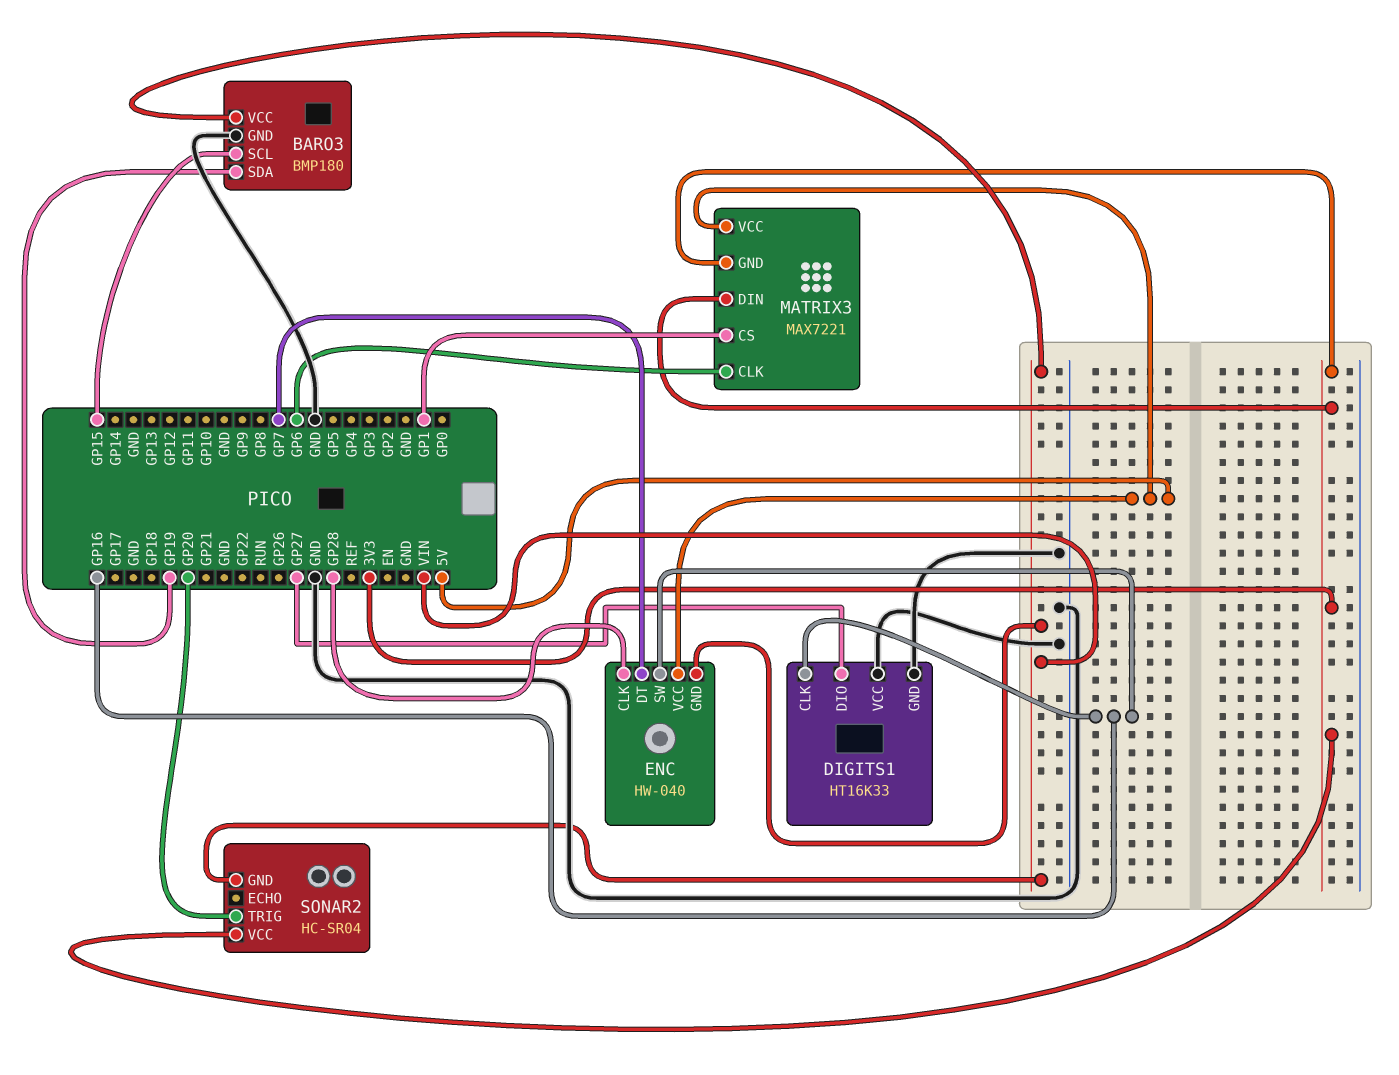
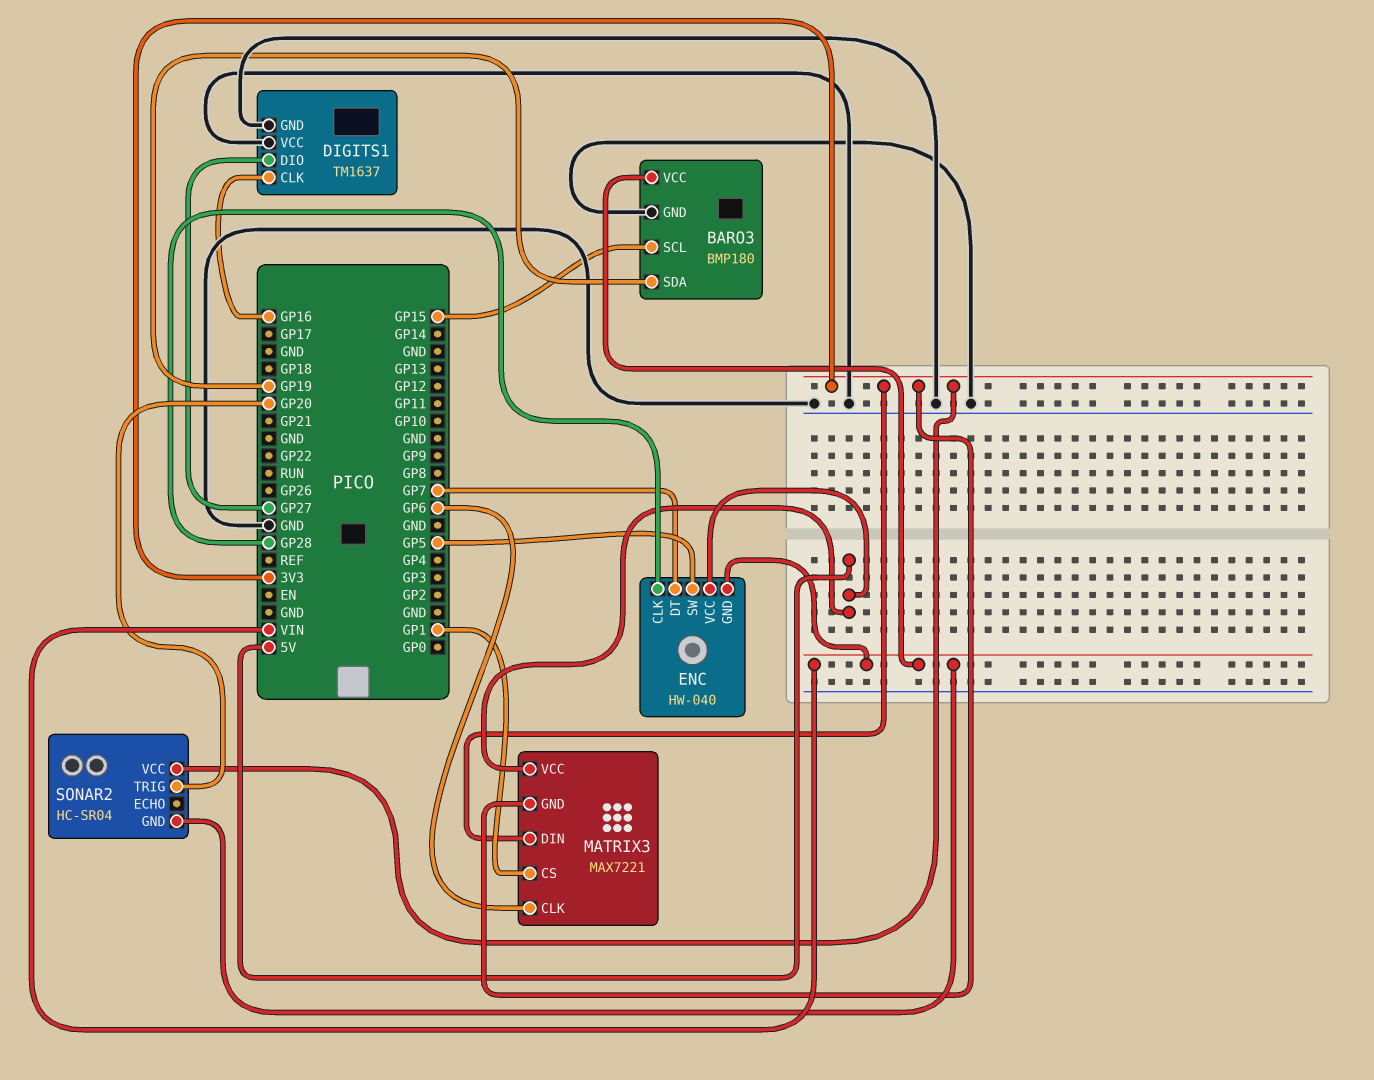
DIGITS1: HT16K33 -> TM1637
ENC pin SW: GP16 -> GP5

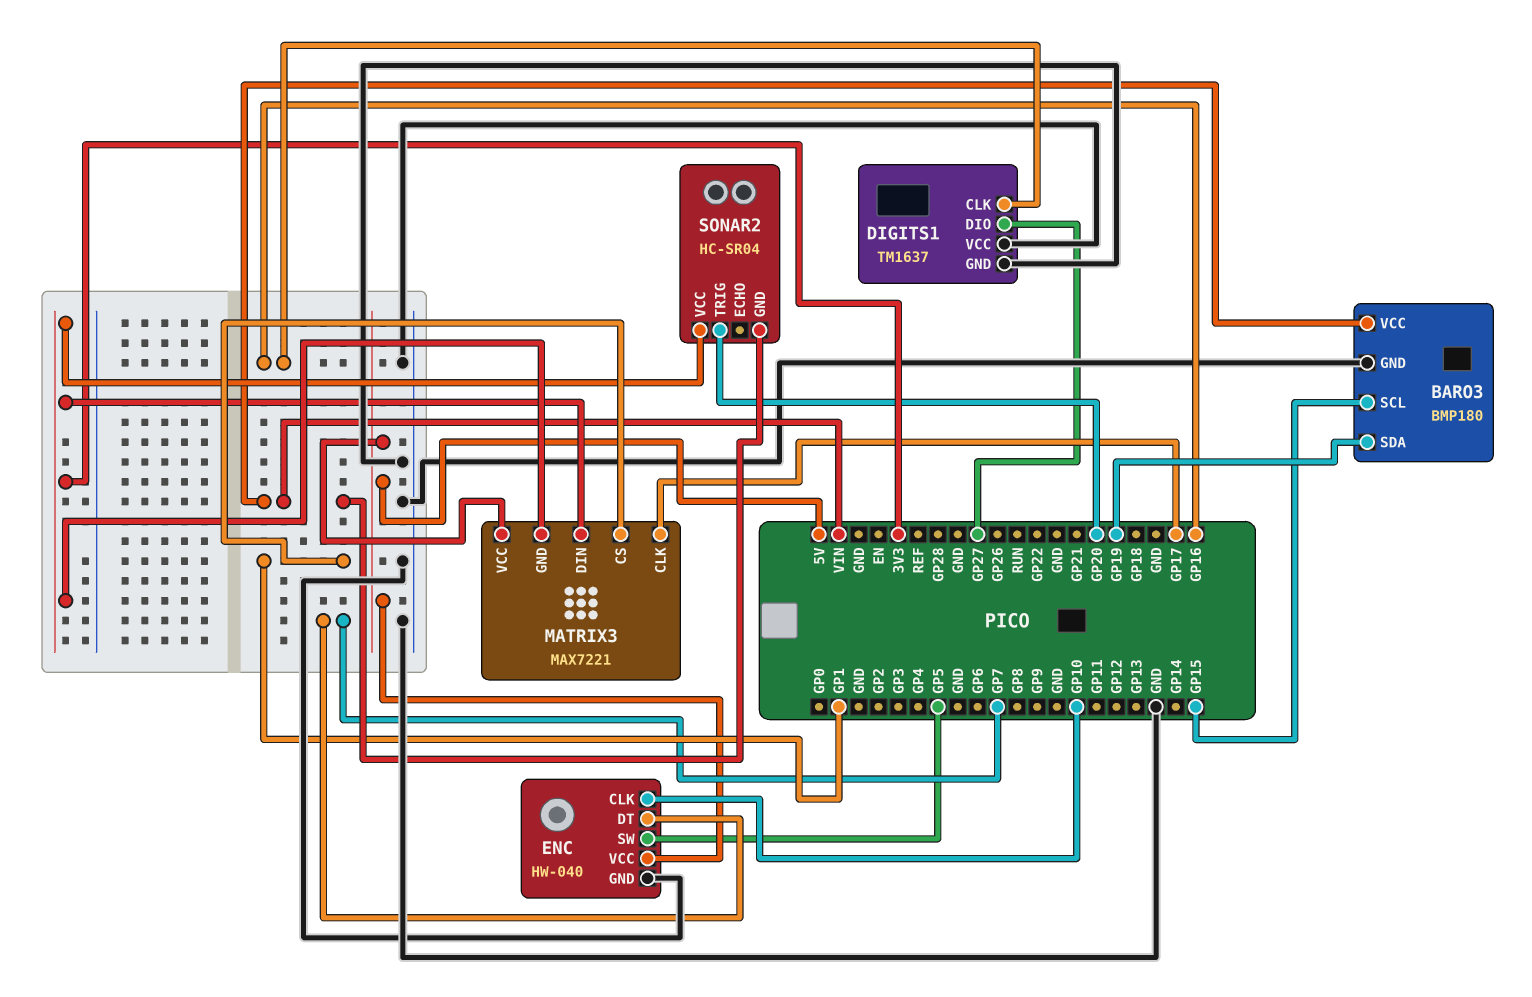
ENC pin CLK: GP28 -> GP10
ENC pin GND: VIN -> GND
MATRIX3 pin CLK: GP6 -> GP17

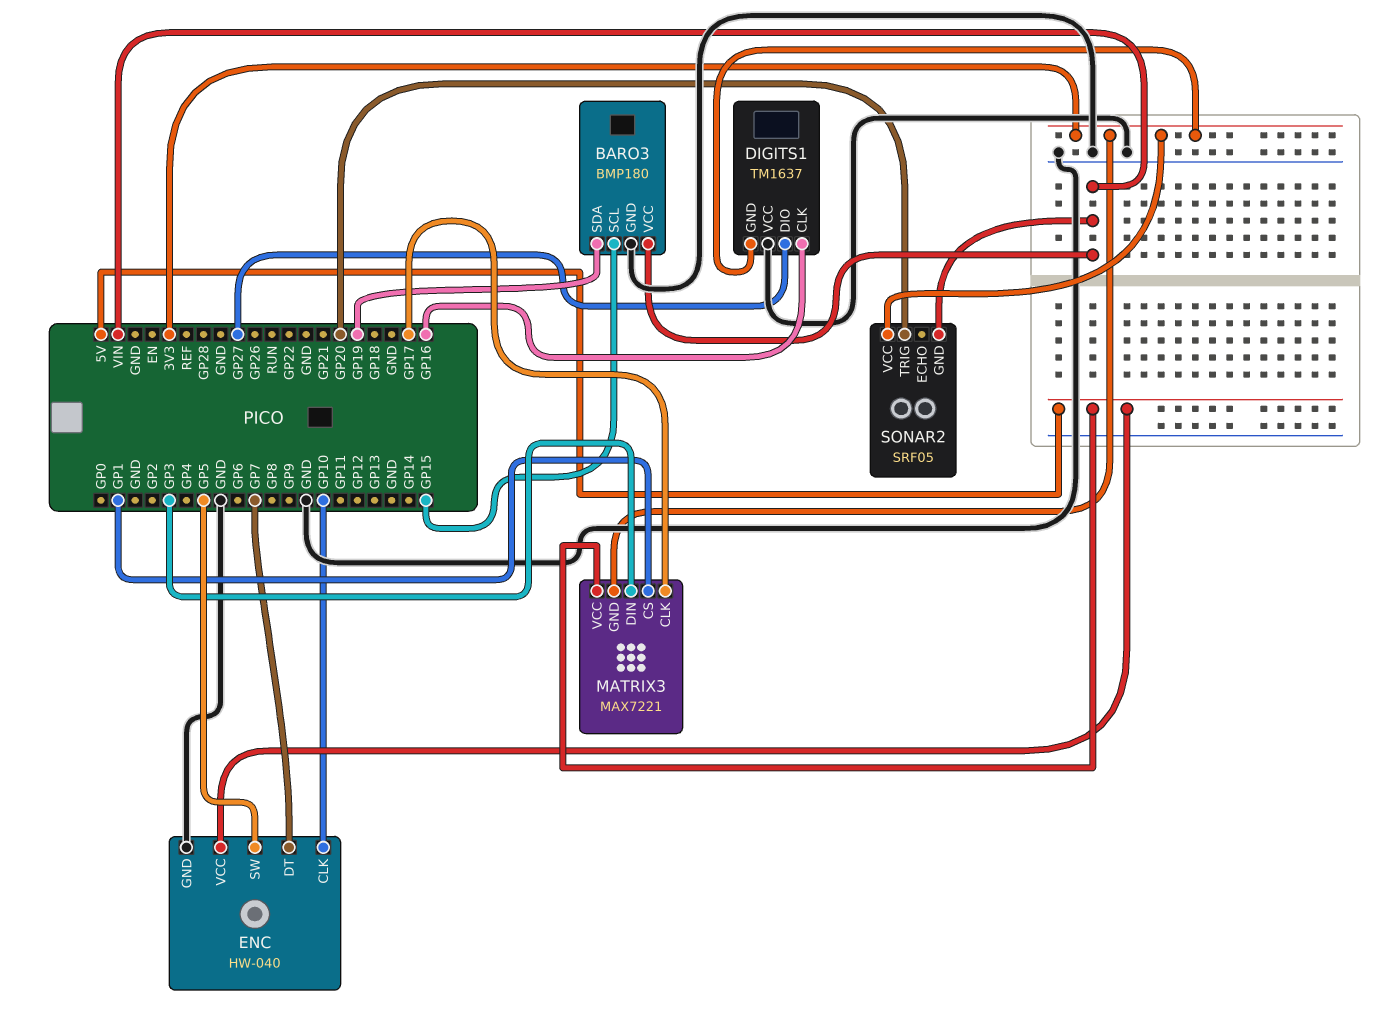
DIGITS1 pin GND: GND -> 3V3
MATRIX3 pin DIN: 3V3 -> GP3
SONAR2: HC-SR04 -> SRF05

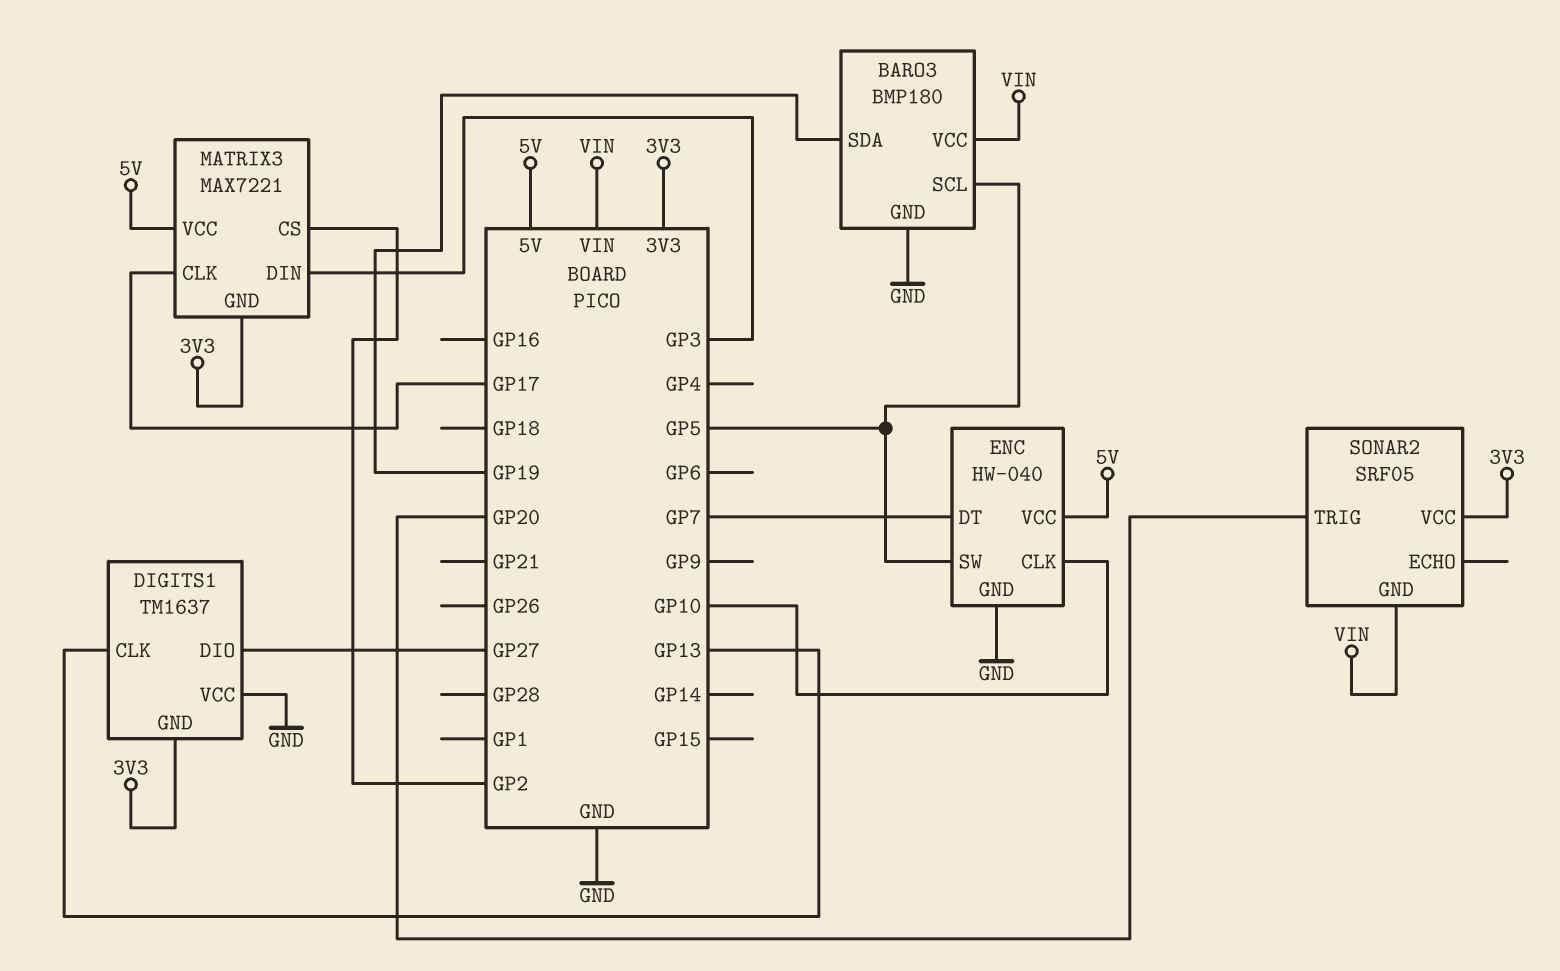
BARO3 pin SCL: GP15 -> GP5
DIGITS1 pin CLK: GP16 -> GP13
MATRIX3 pin CS: GP1 -> GP2

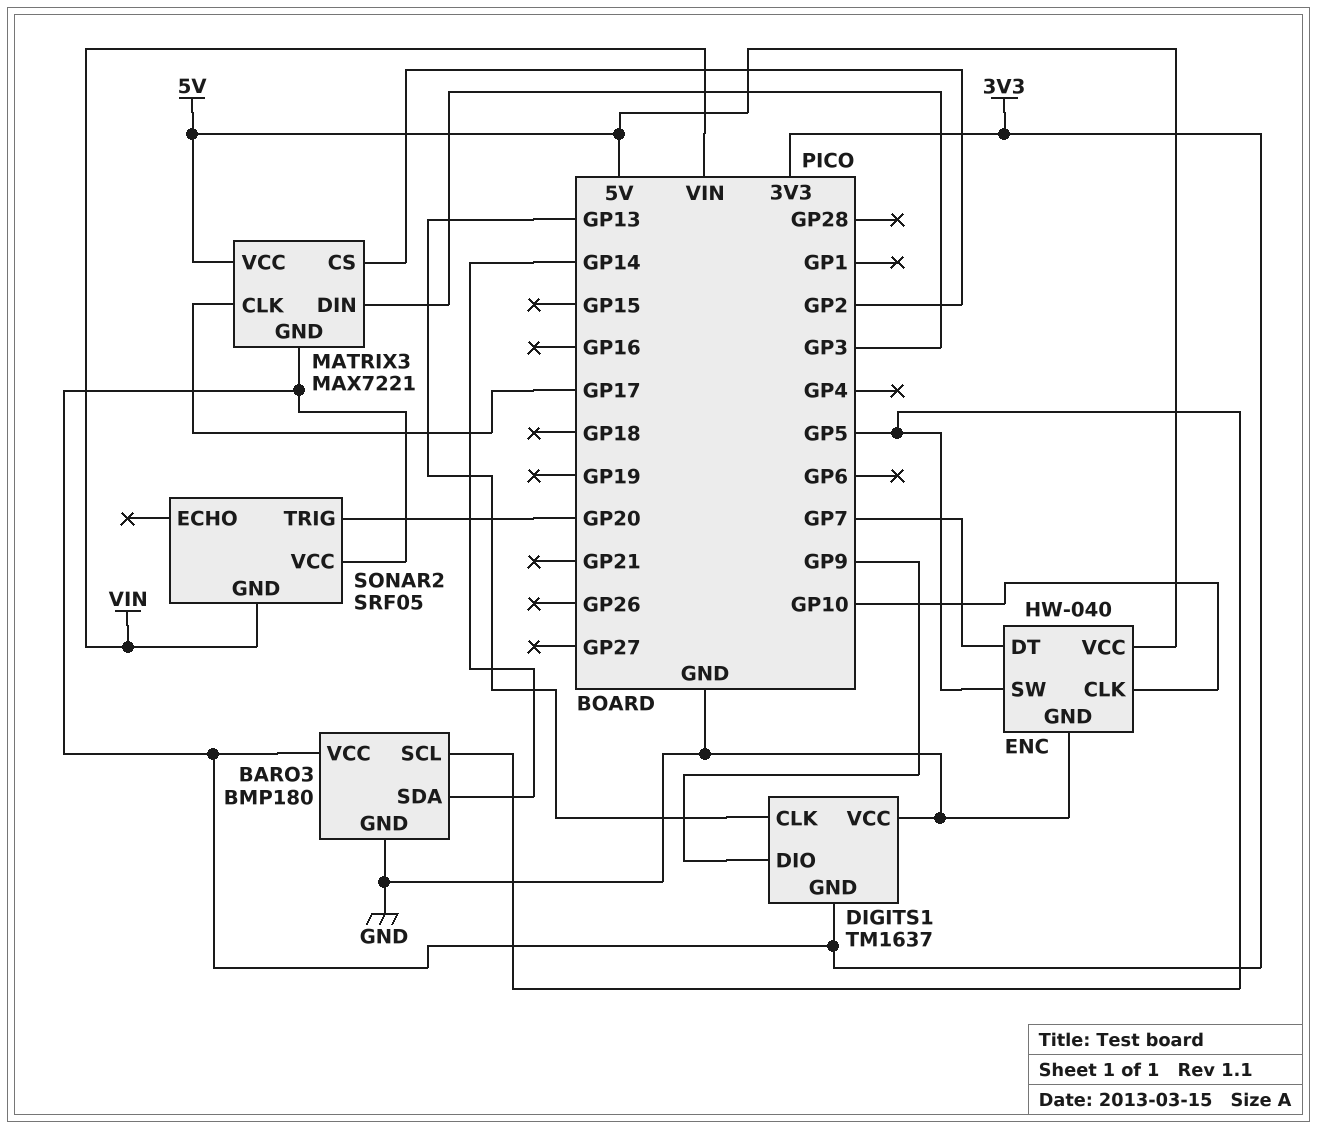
BARO3 pin SDA: GP19 -> GP14
BARO3 pin VCC: VIN -> 3V3
DIGITS1 pin DIO: GP27 -> GP9

